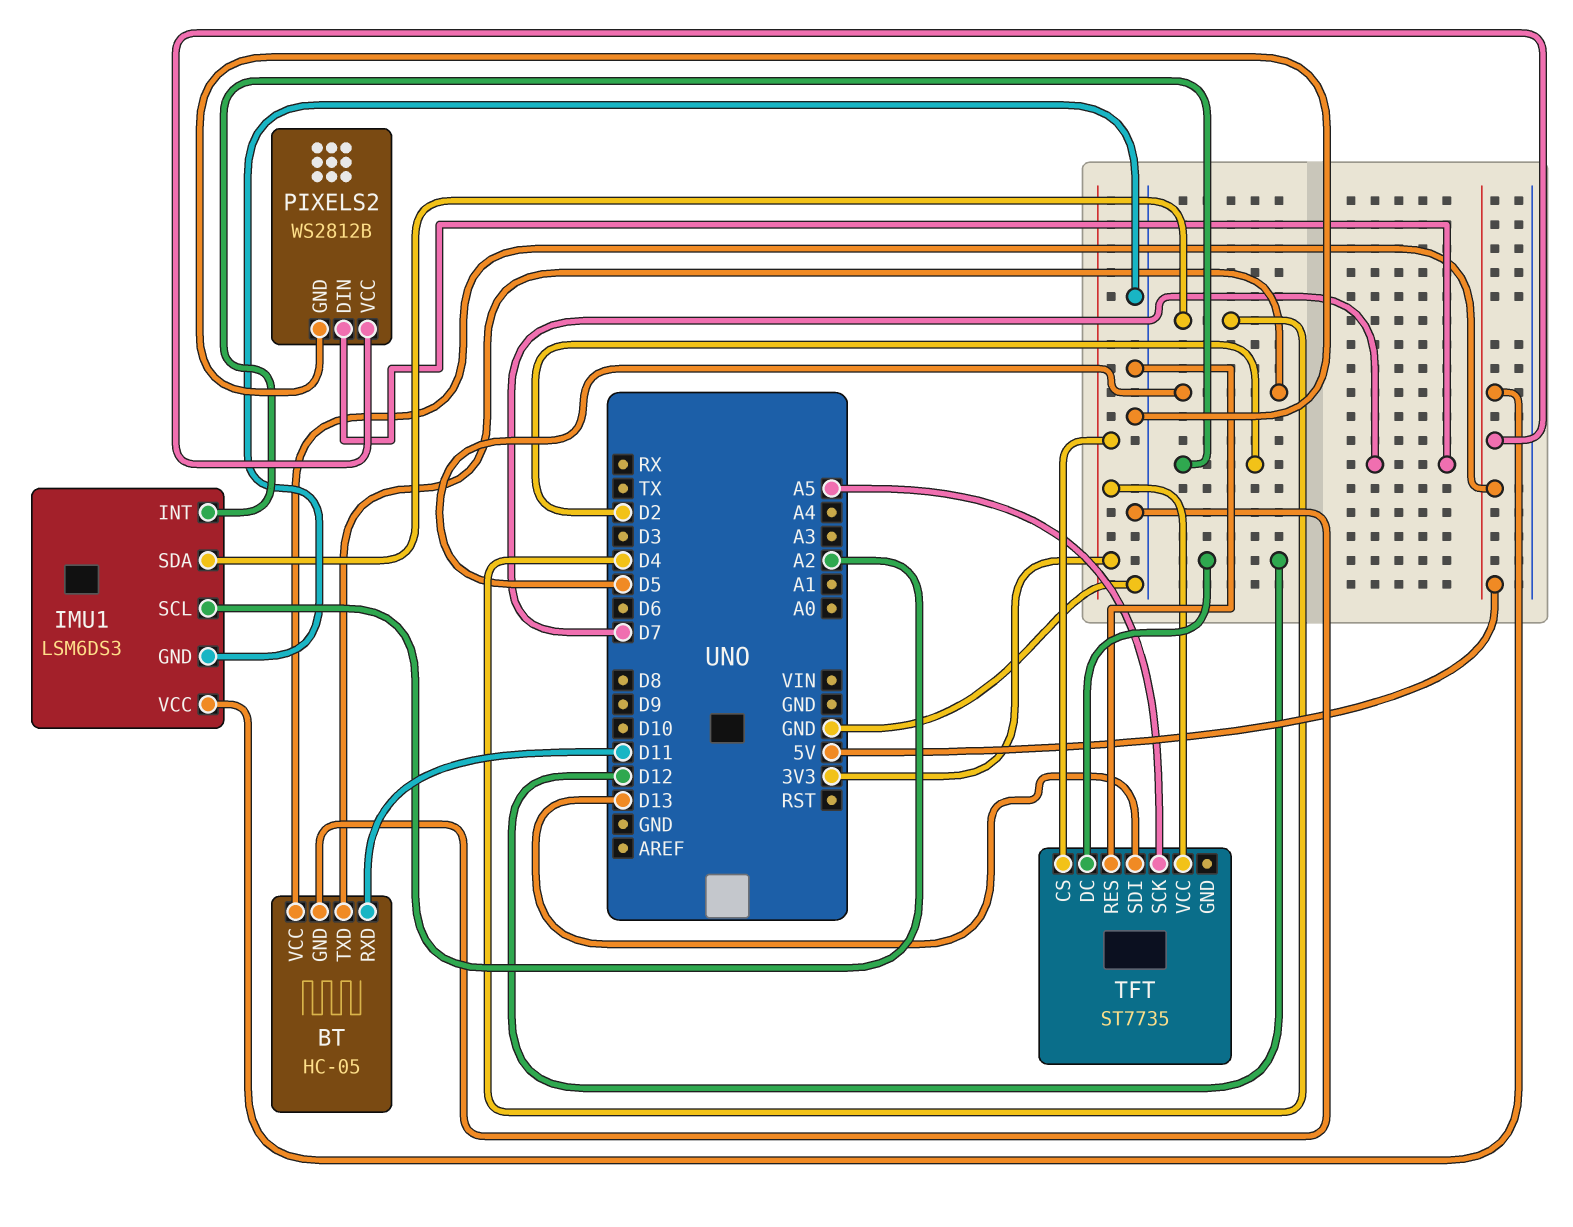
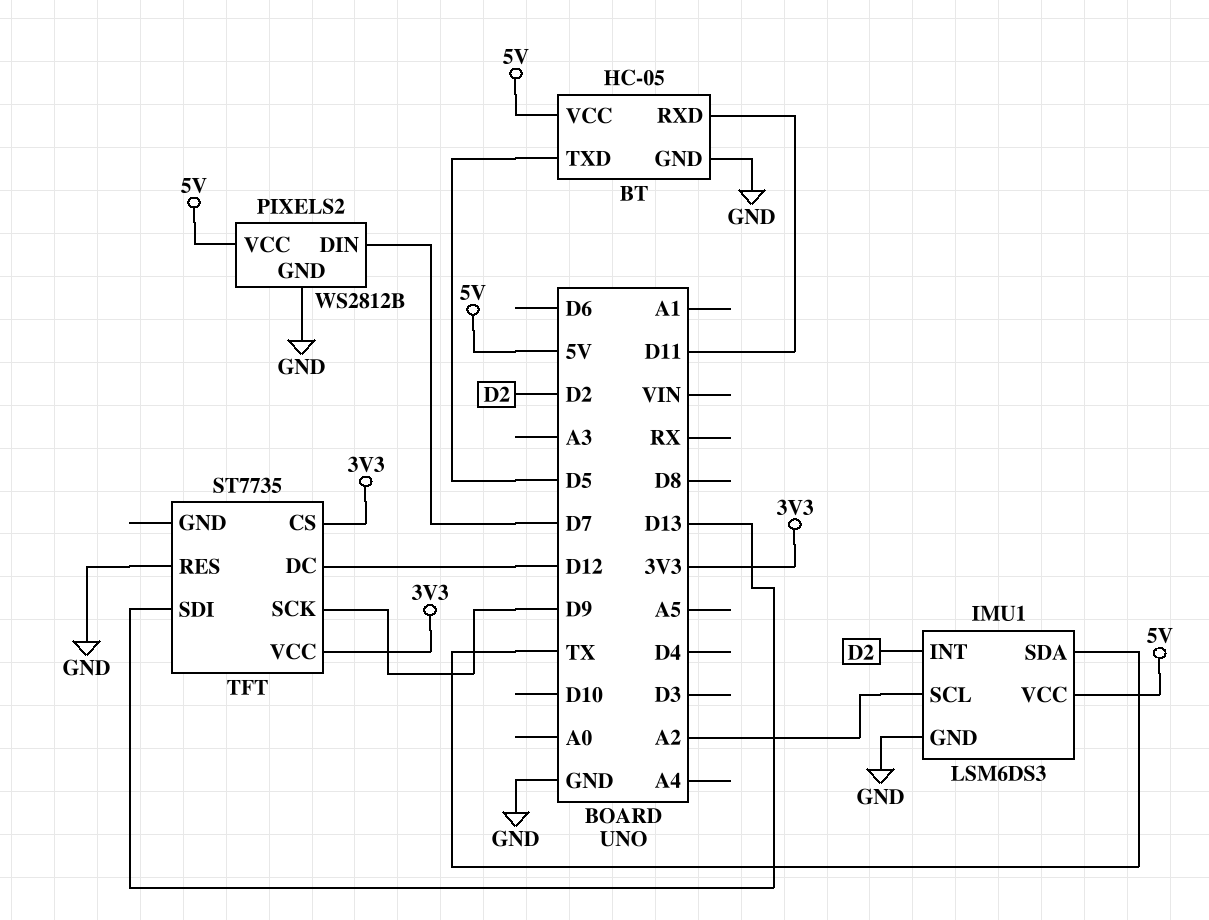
IMU1 pin SDA: D4 -> TX
TFT pin SCK: A5 -> D9

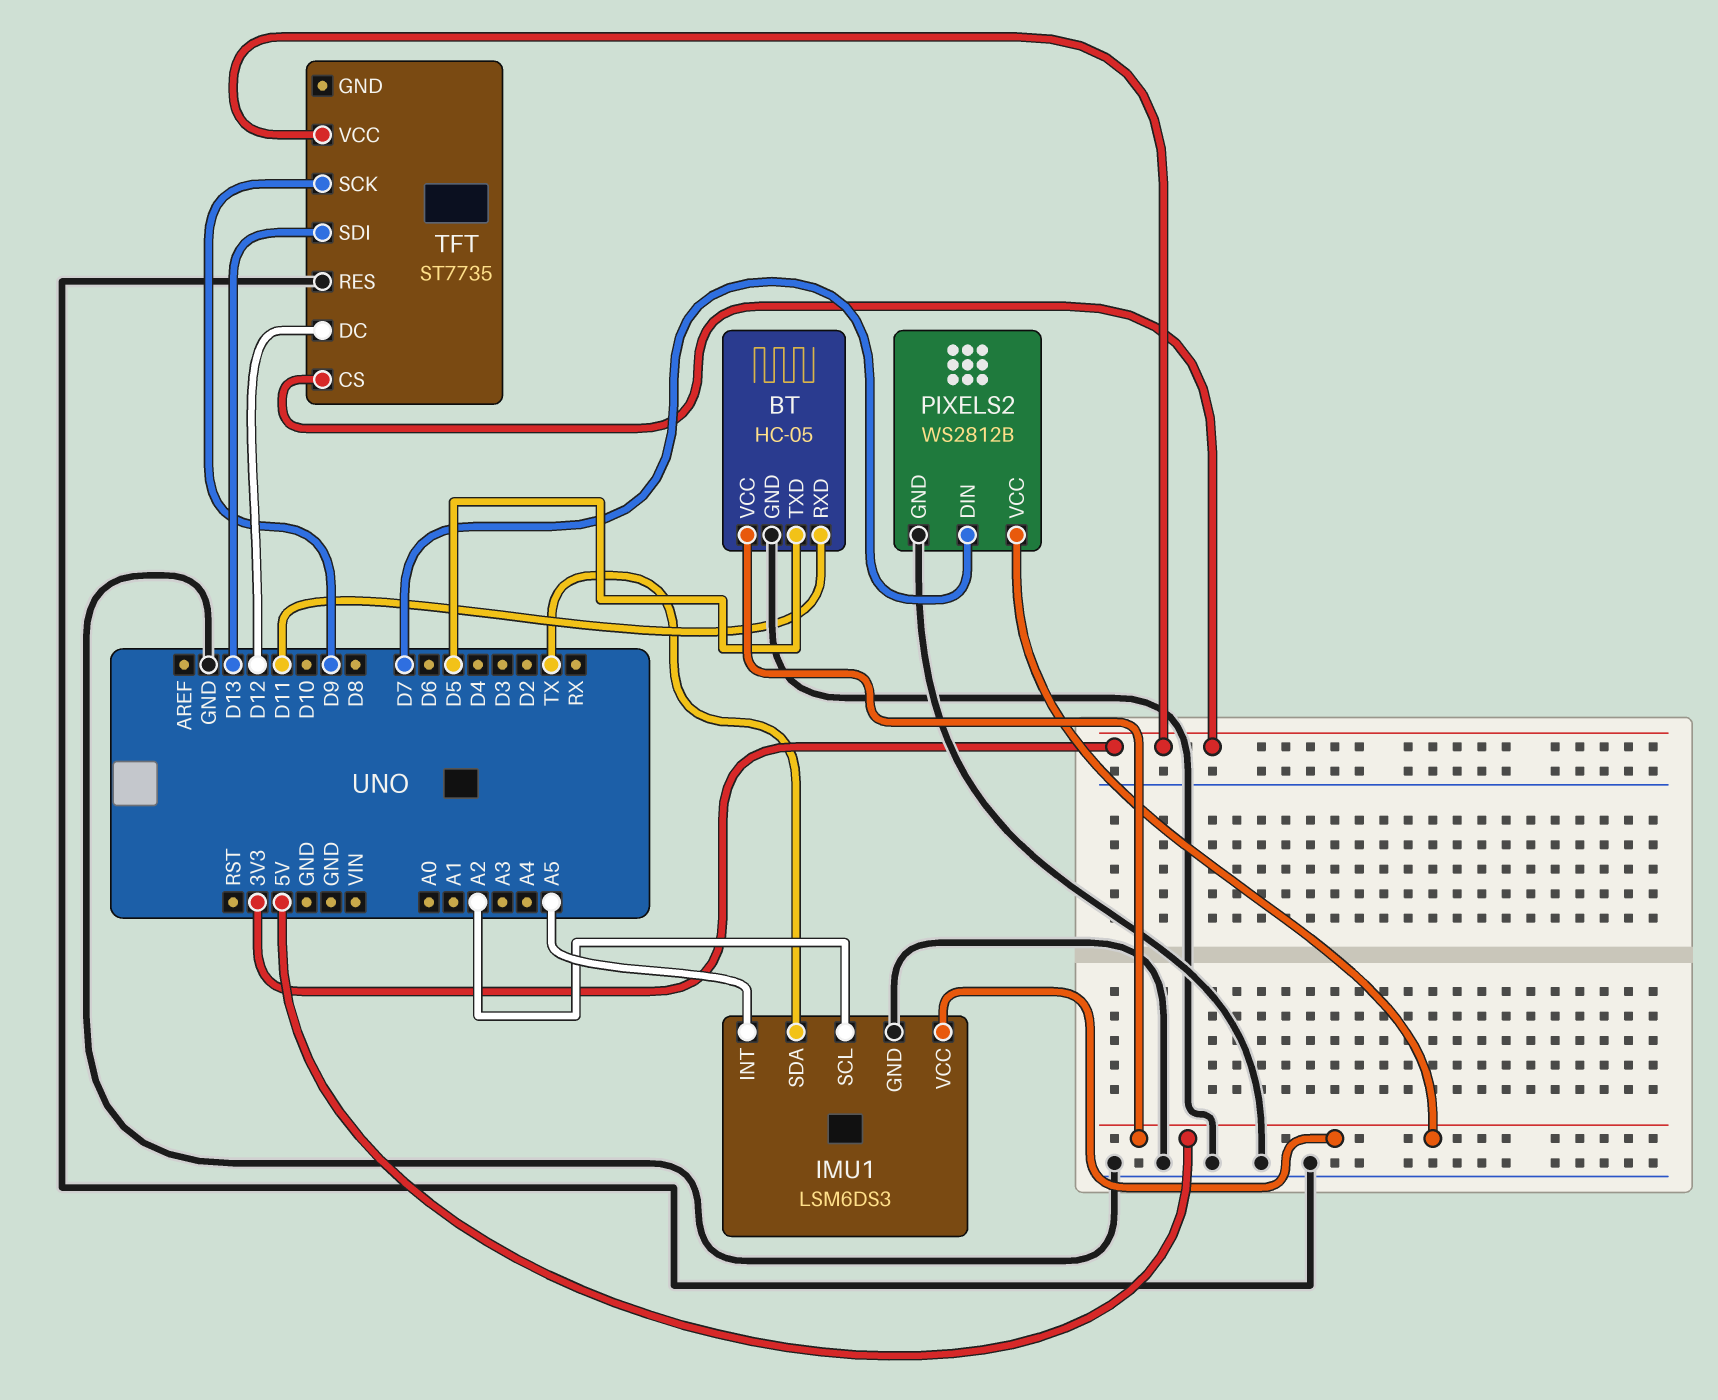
IMU1 pin INT: D2 -> A5

